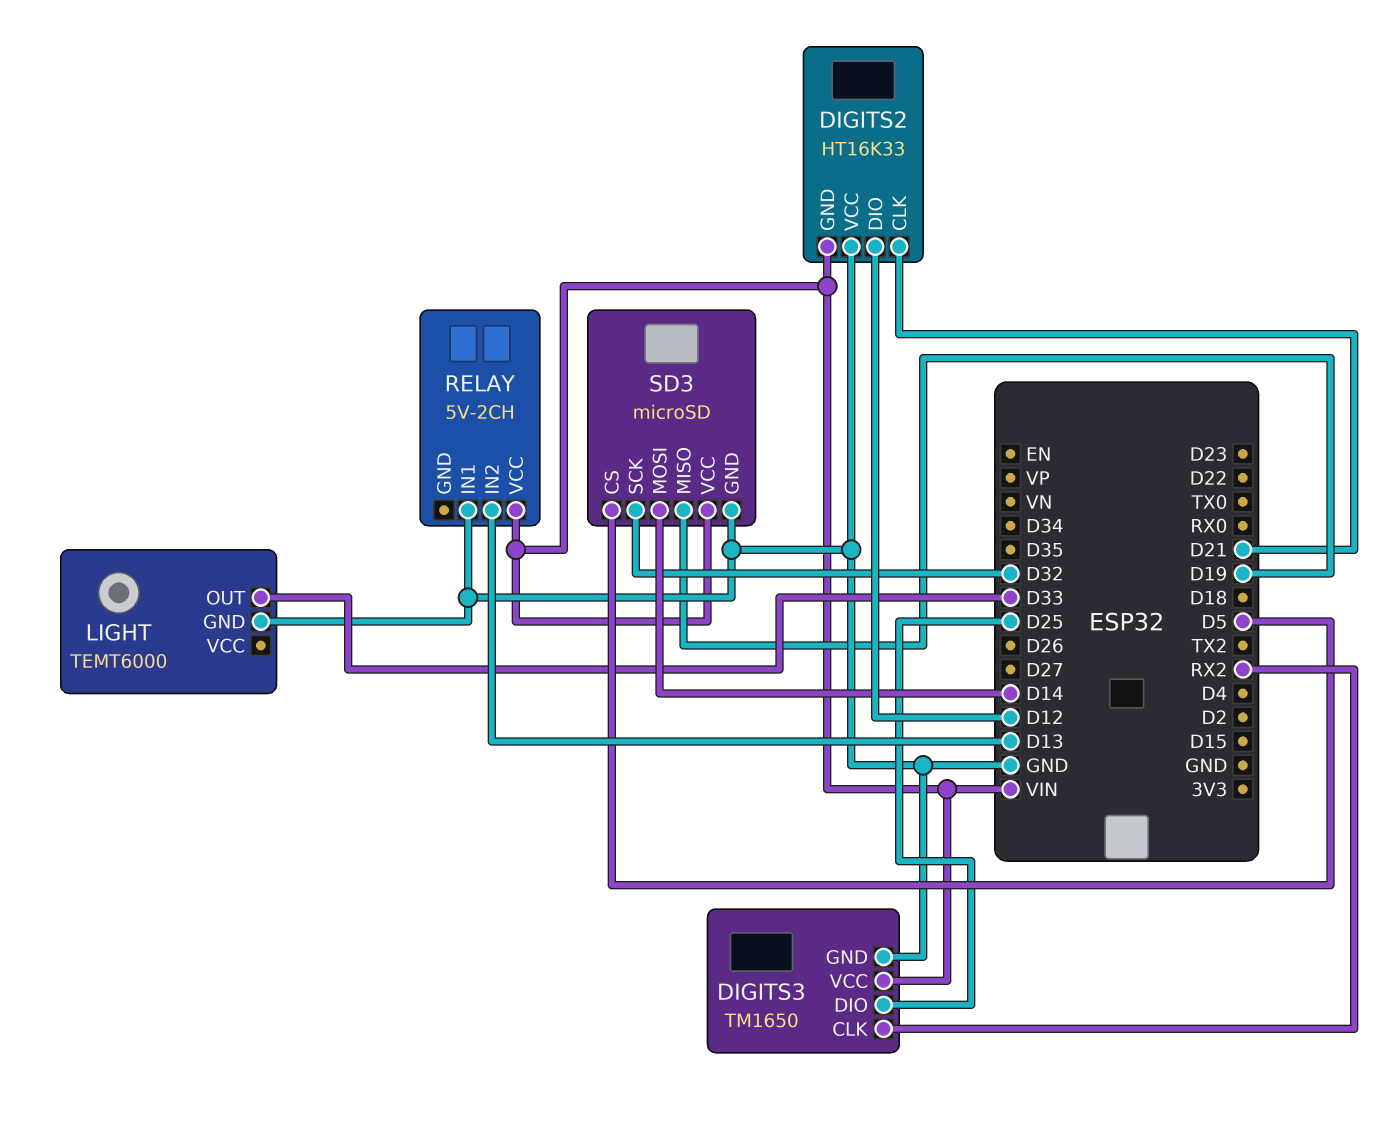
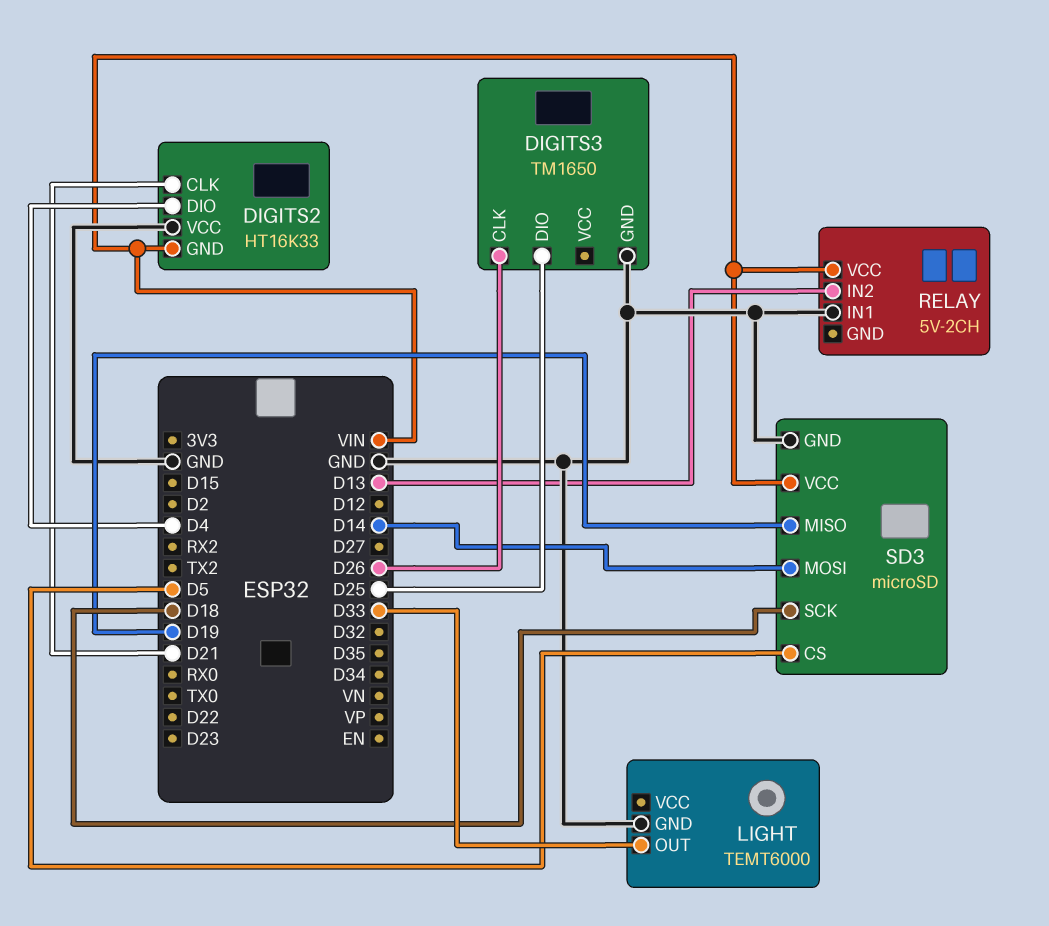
DIGITS2 pin DIO: D12 -> D4
DIGITS3 pin CLK: RX2 -> D26
DIGITS3 pin VCC: VIN -> none
SD3 pin SCK: D32 -> D18

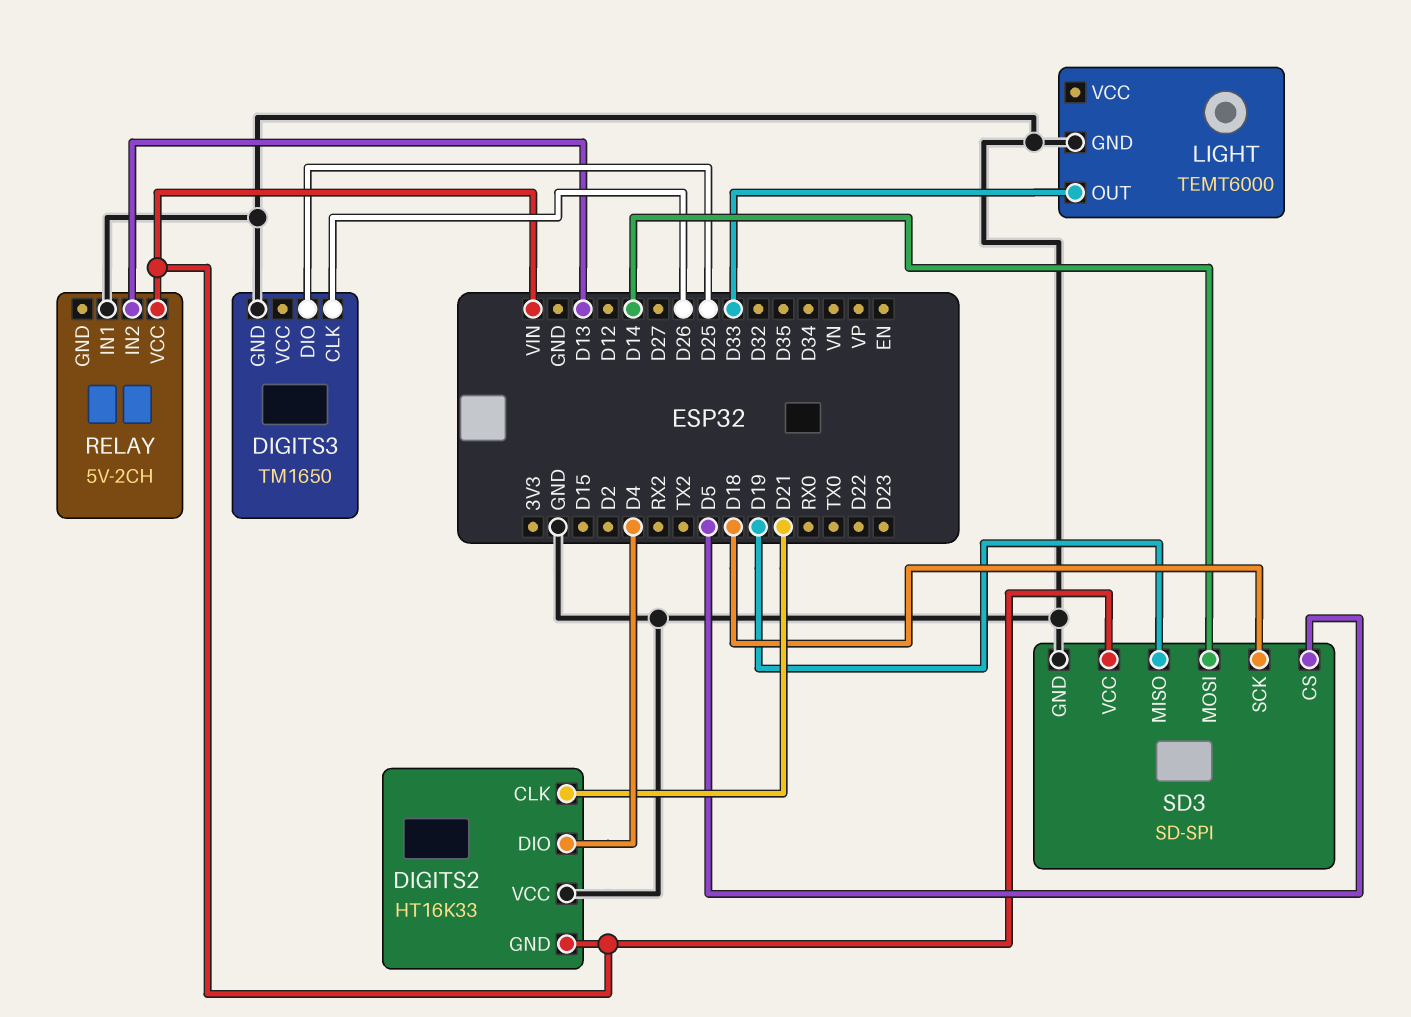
SD3: microSD -> SD-SPI

